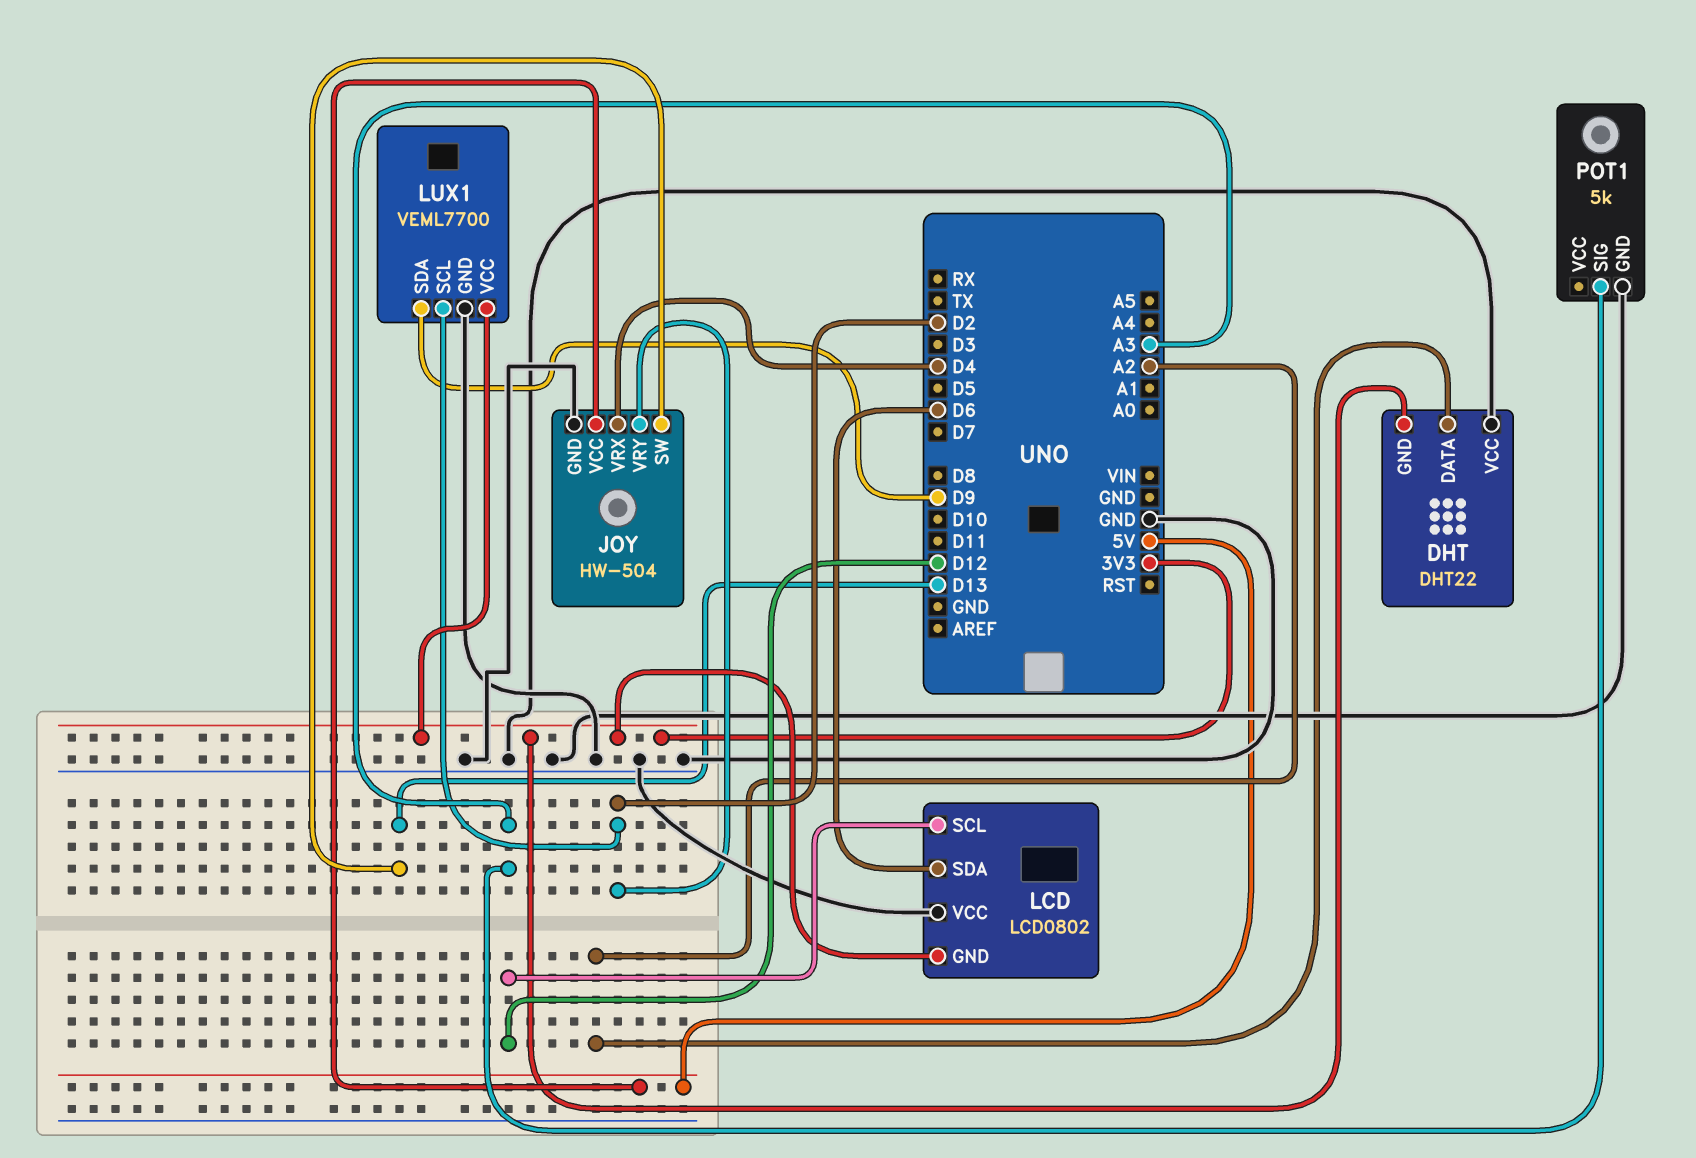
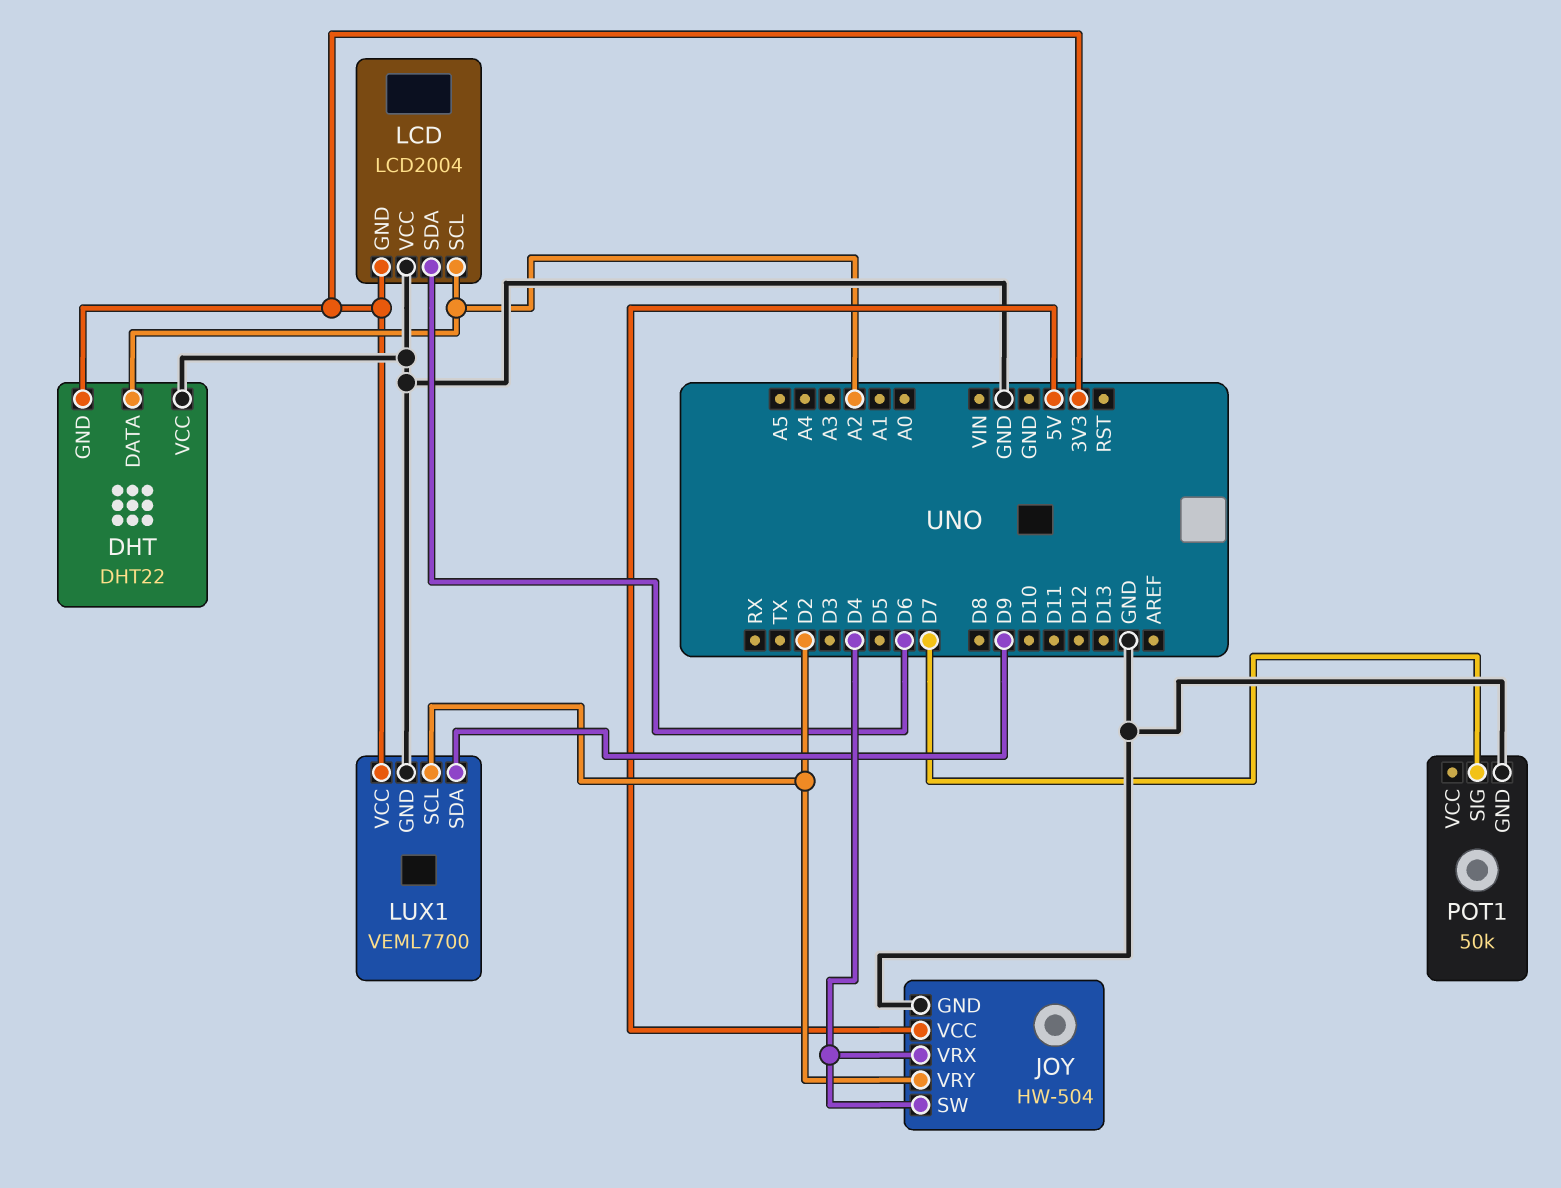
JOY pin SW: D13 -> D4
LCD: LCD0802 -> LCD2004
LCD pin SCL: D12 -> A2
POT1: 5k -> 50k
POT1 pin SIG: A3 -> D7

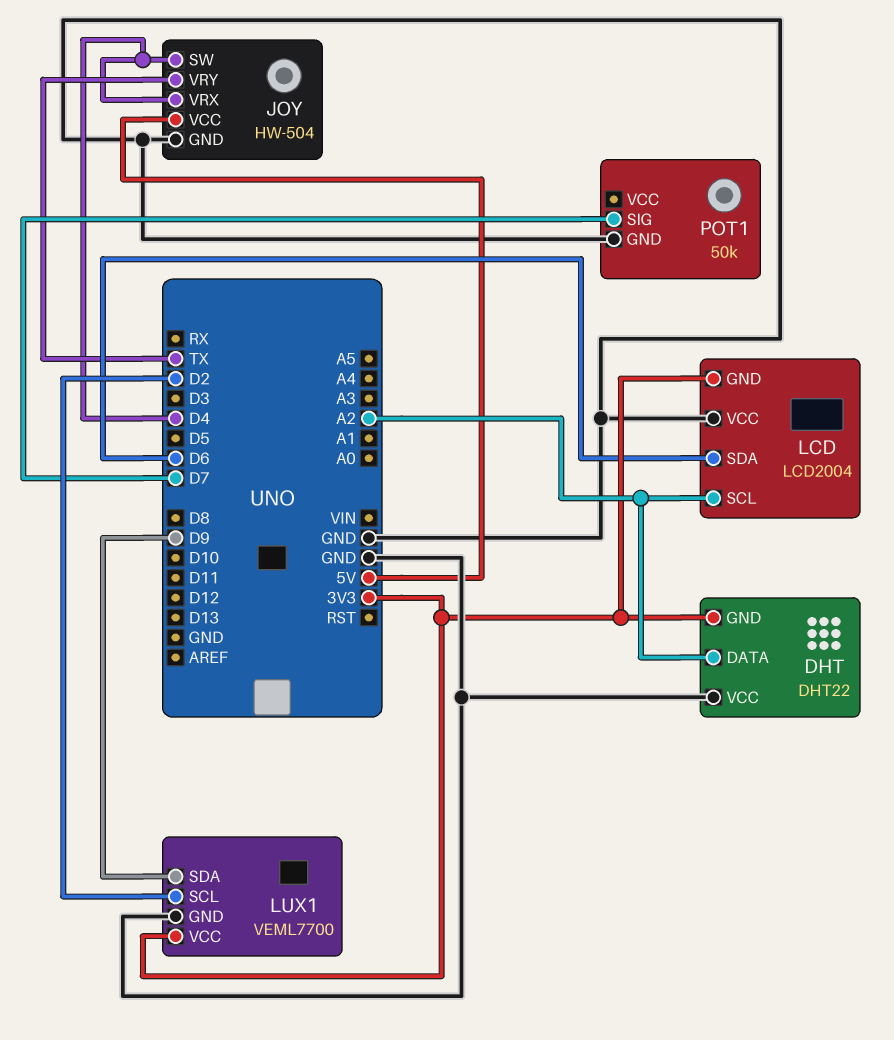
JOY pin VRY: D2 -> TX

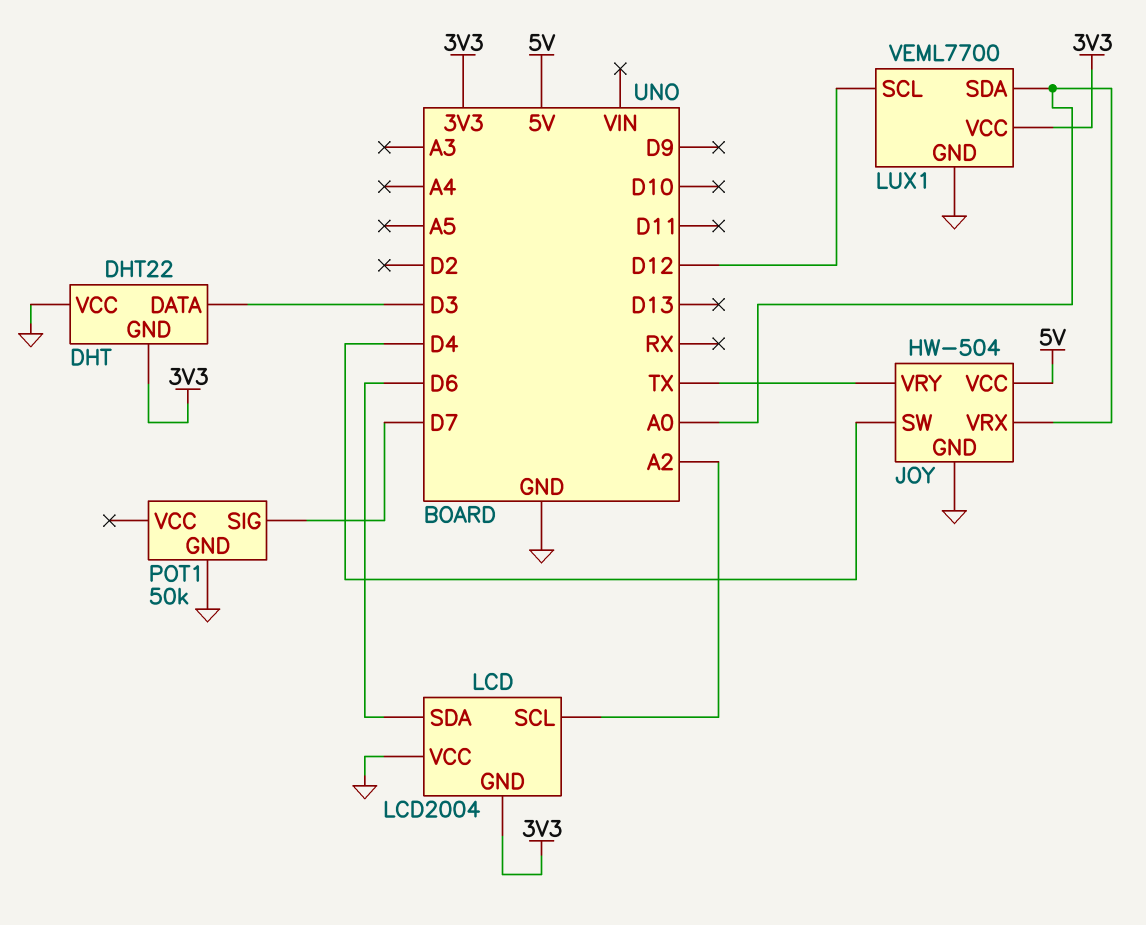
DHT pin DATA: A2 -> D3
JOY pin VRX: D4 -> A0
LUX1 pin SCL: D2 -> D12
LUX1 pin SDA: D9 -> A0

